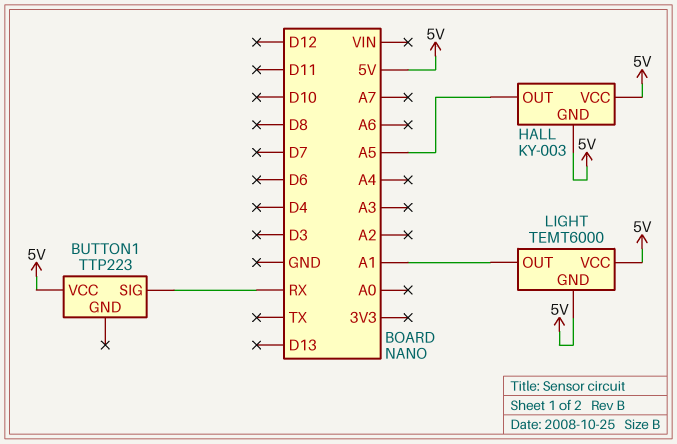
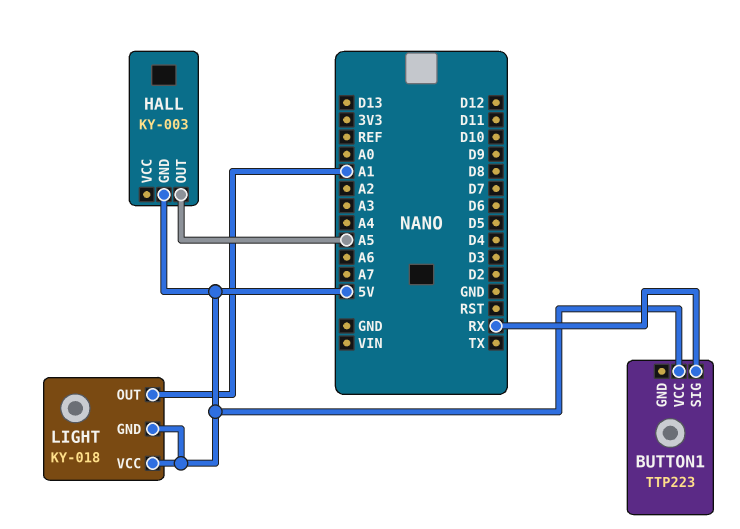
HALL pin VCC: 5V -> none
LIGHT: TEMT6000 -> KY-018

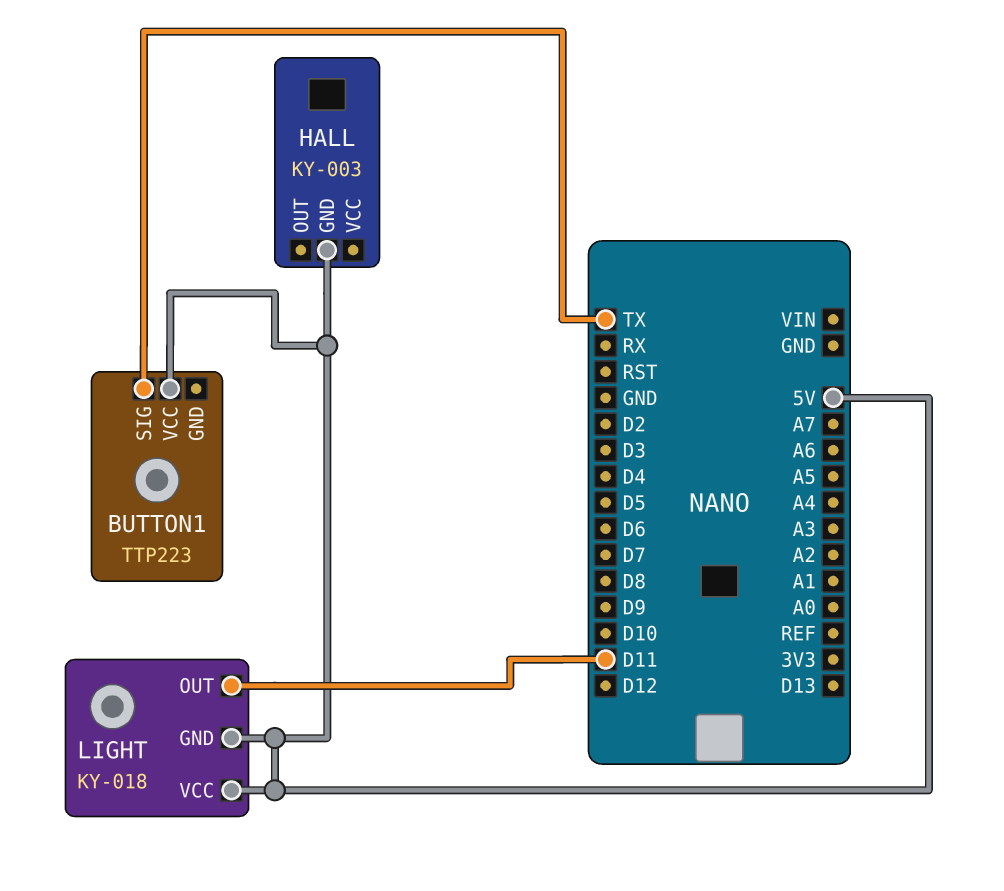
BUTTON1 pin SIG: RX -> TX
HALL pin OUT: A5 -> none
LIGHT pin OUT: A1 -> D11

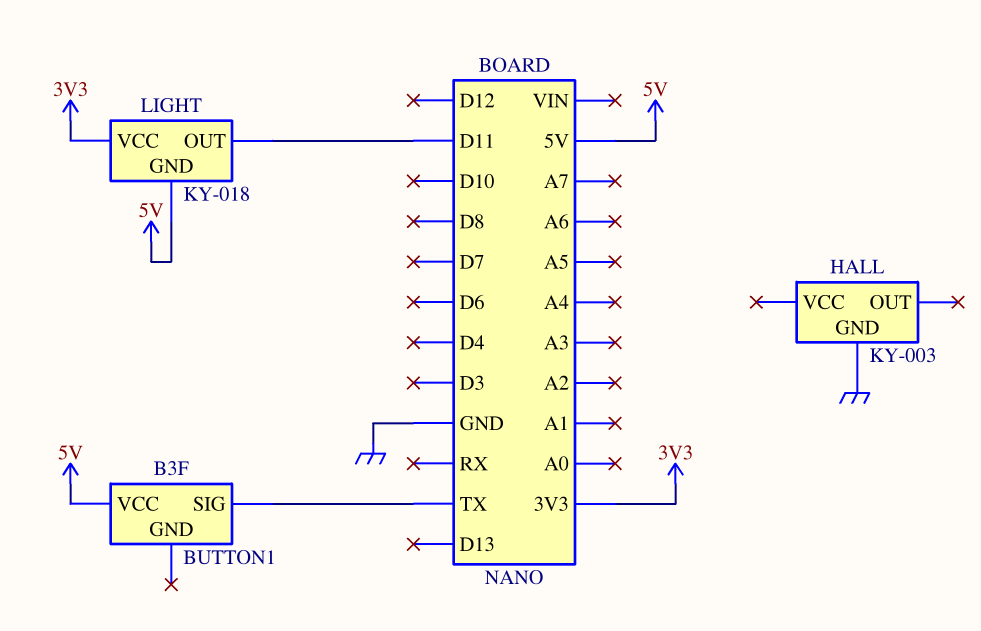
BUTTON1: TTP223 -> B3F
HALL pin GND: 5V -> GND
LIGHT pin VCC: 5V -> 3V3

